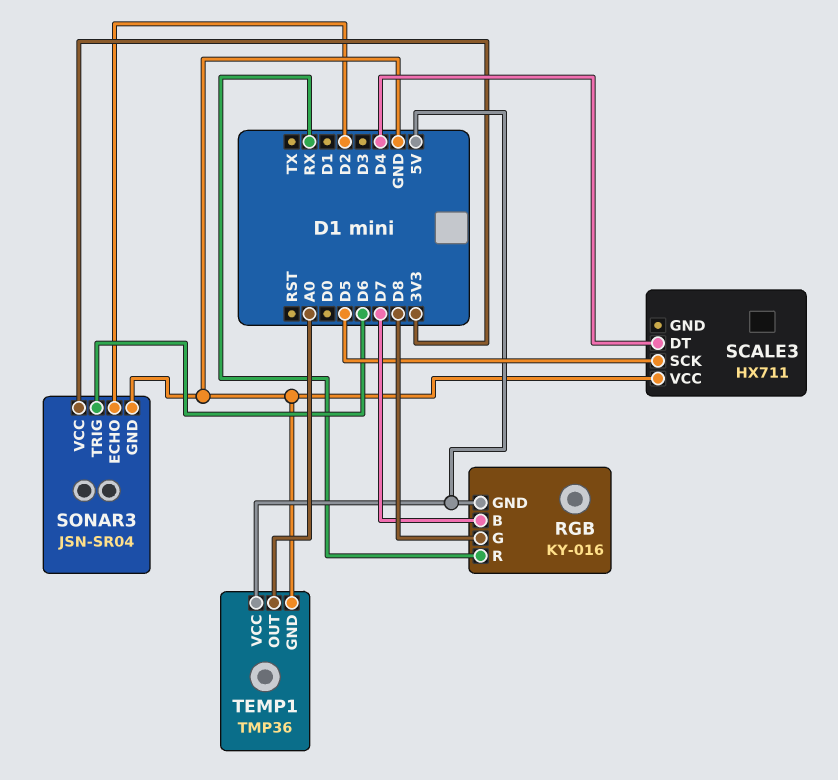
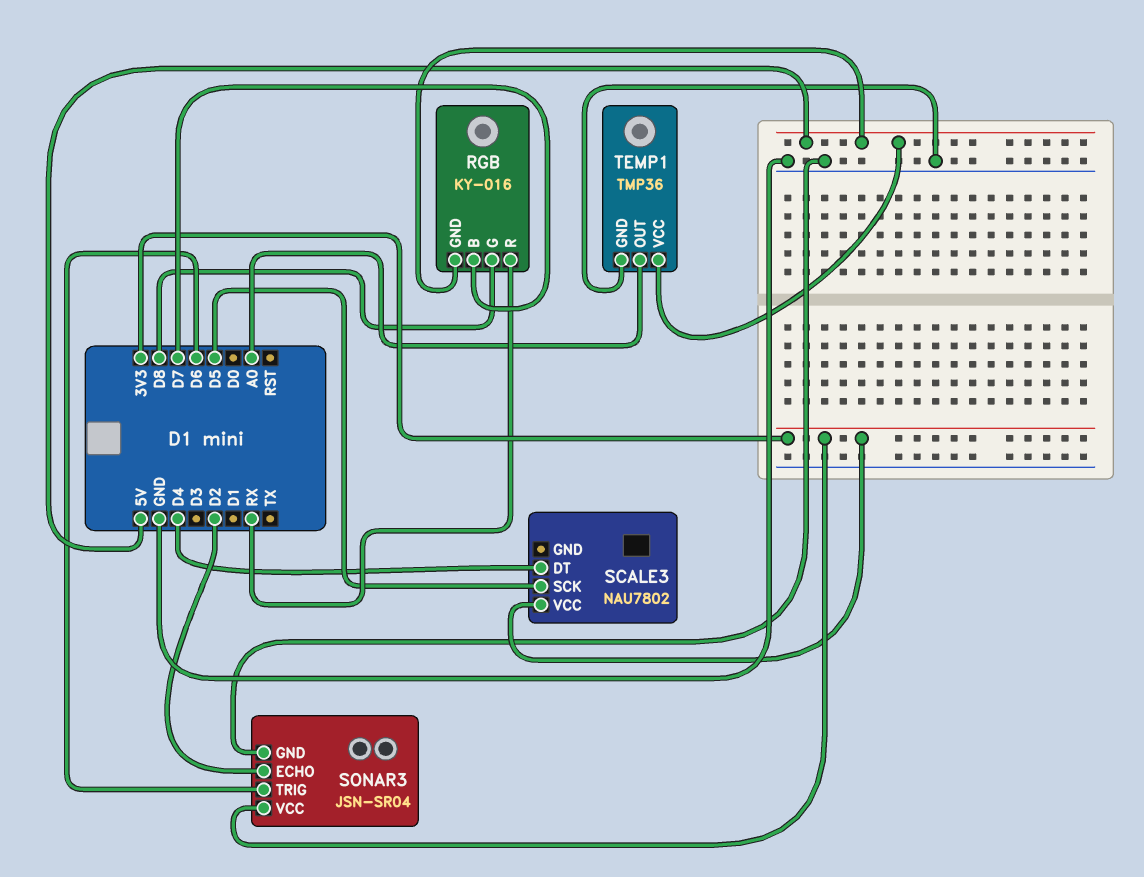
SCALE3: HX711 -> NAU7802
SCALE3 pin VCC: GND -> 3V3

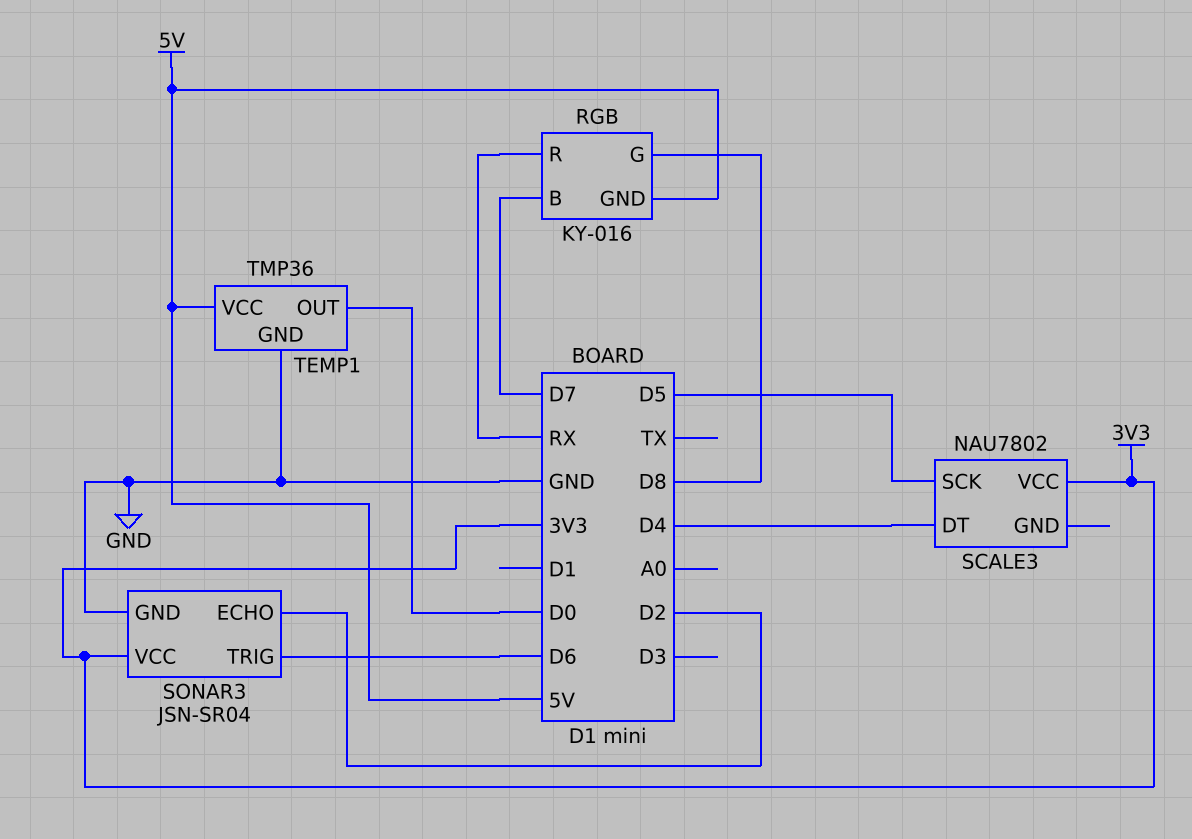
TEMP1 pin OUT: A0 -> D0

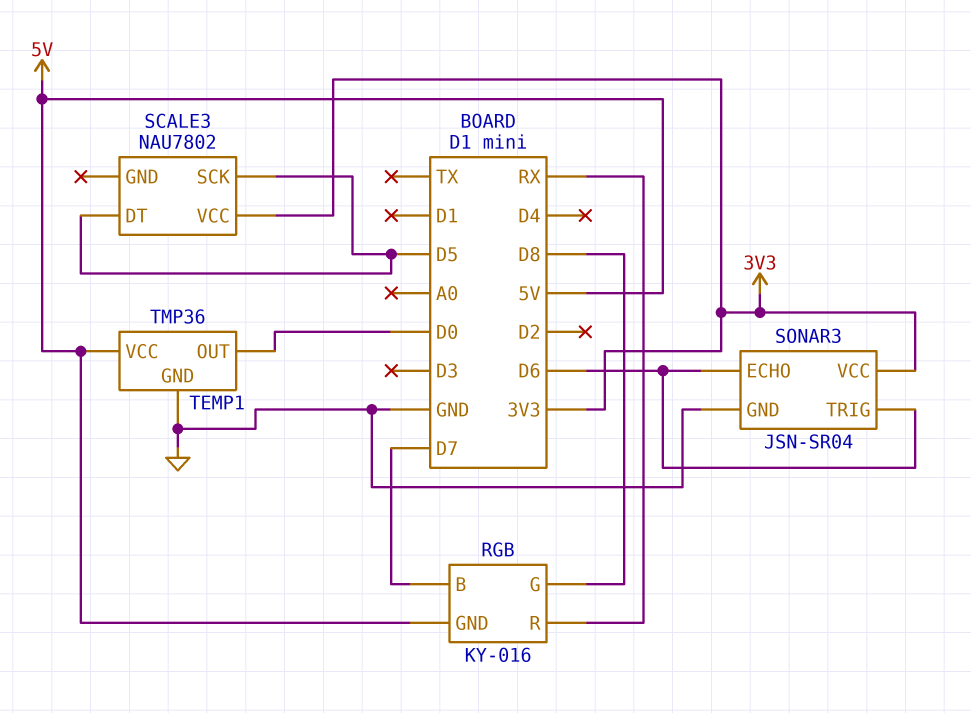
SCALE3 pin DT: D4 -> D5
SONAR3 pin ECHO: D2 -> D6

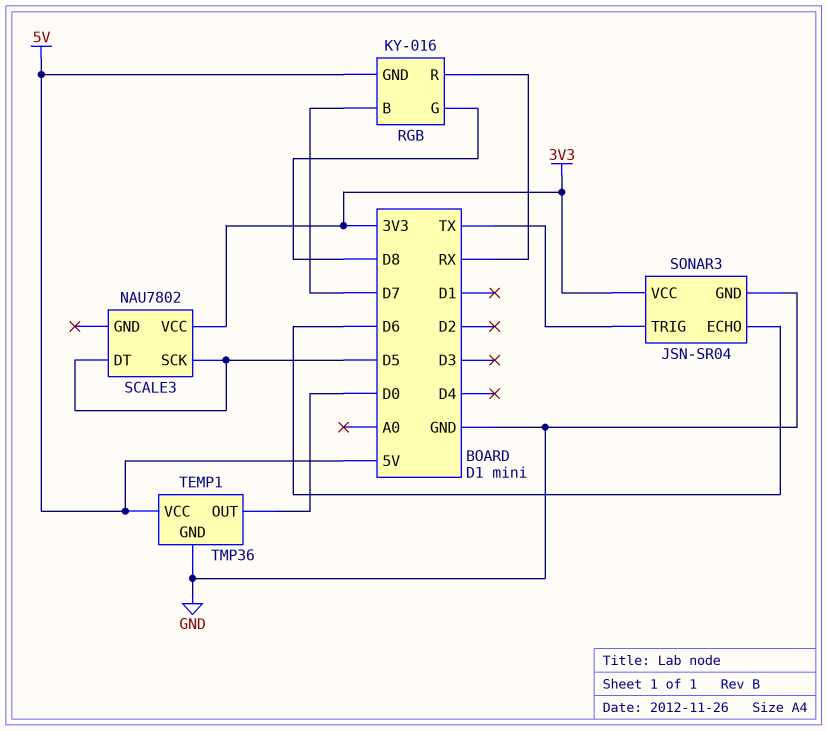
SONAR3 pin TRIG: D6 -> TX

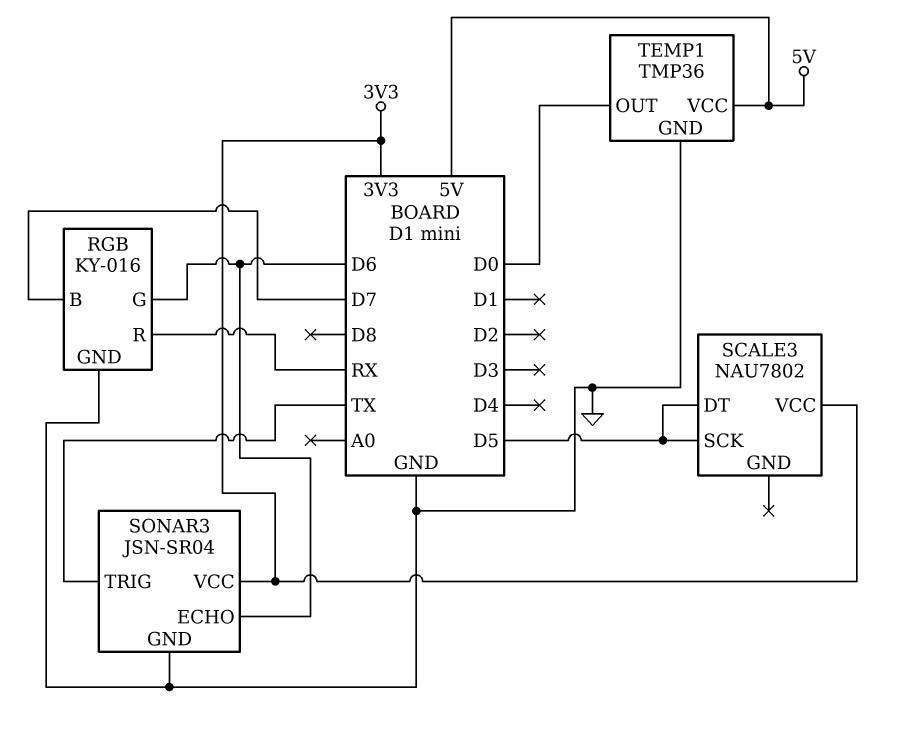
RGB pin G: D8 -> D6
RGB pin GND: 5V -> GND

